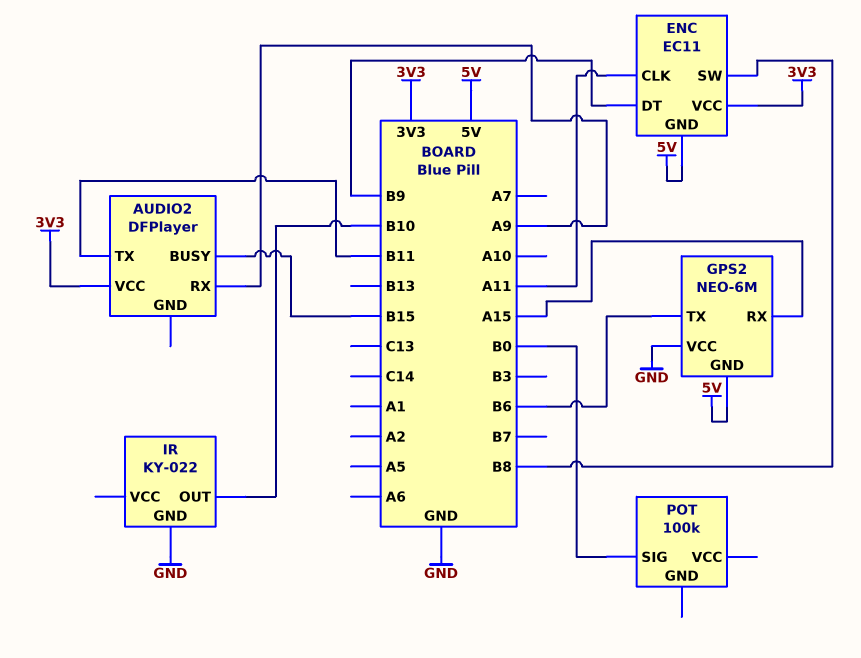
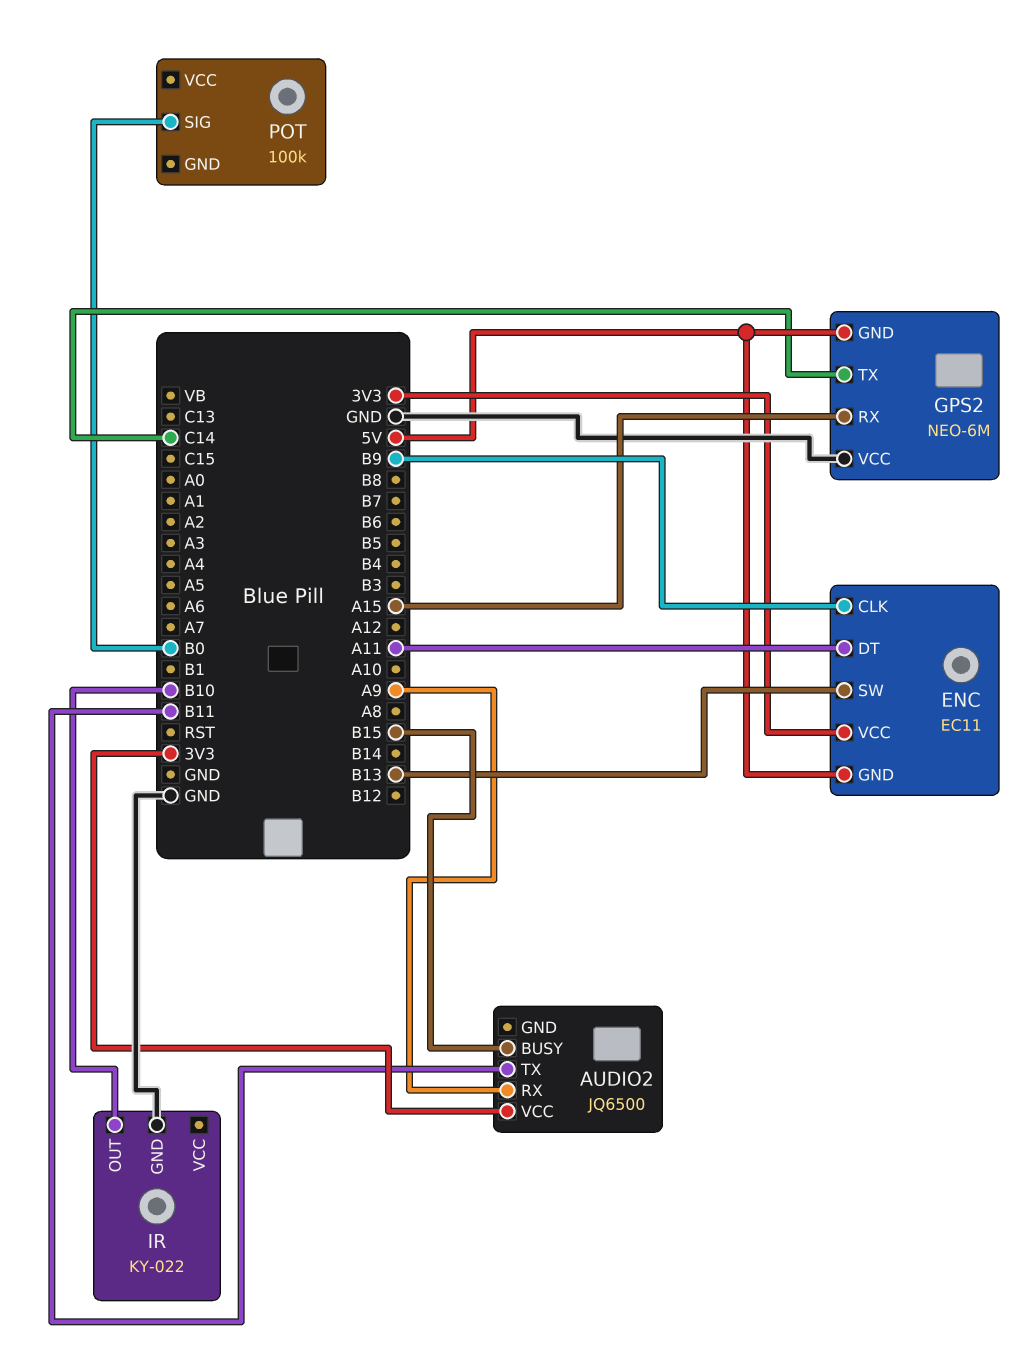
AUDIO2: DFPlayer -> JQ6500
ENC pin CLK: A11 -> B9
ENC pin DT: B9 -> A11
ENC pin SW: B8 -> B13
GPS2 pin TX: B6 -> C14

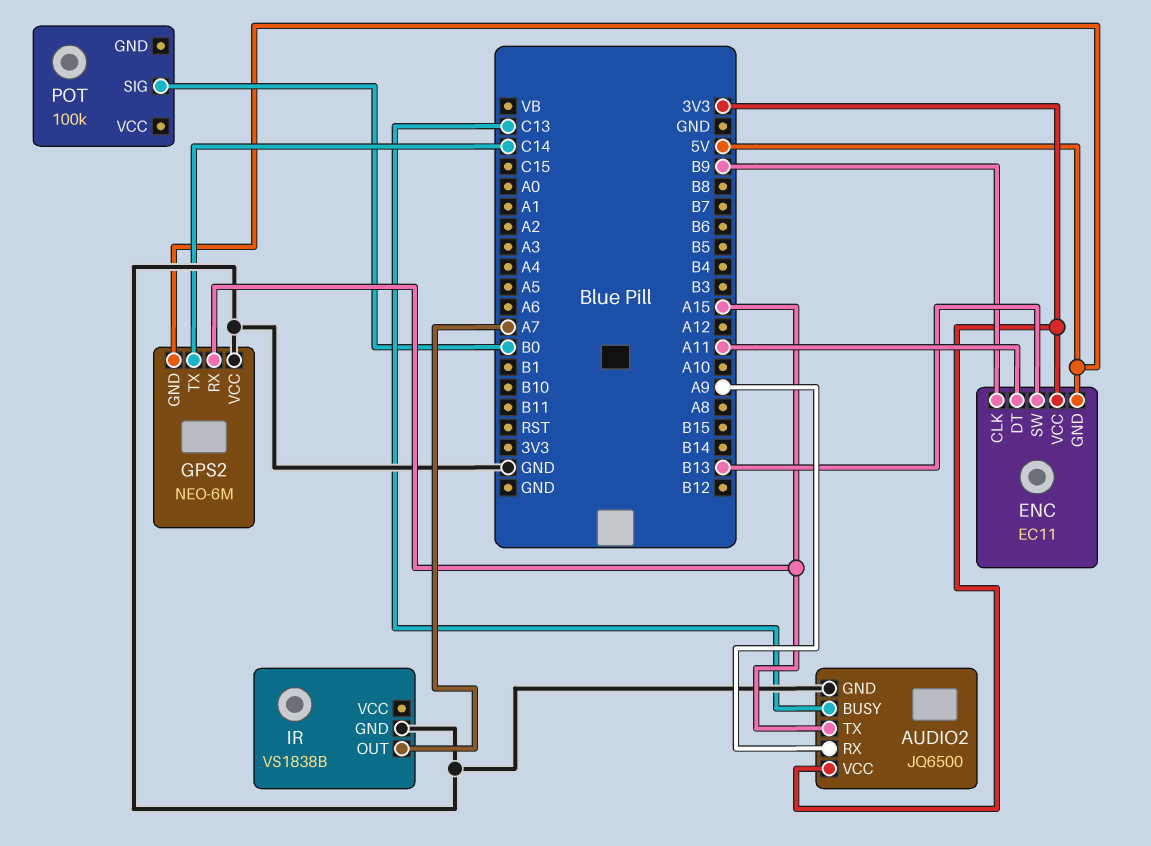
AUDIO2 pin BUSY: B15 -> C13
AUDIO2 pin GND: none -> GND
AUDIO2 pin TX: B11 -> A15
IR: KY-022 -> VS1838B
IR pin OUT: B10 -> A7

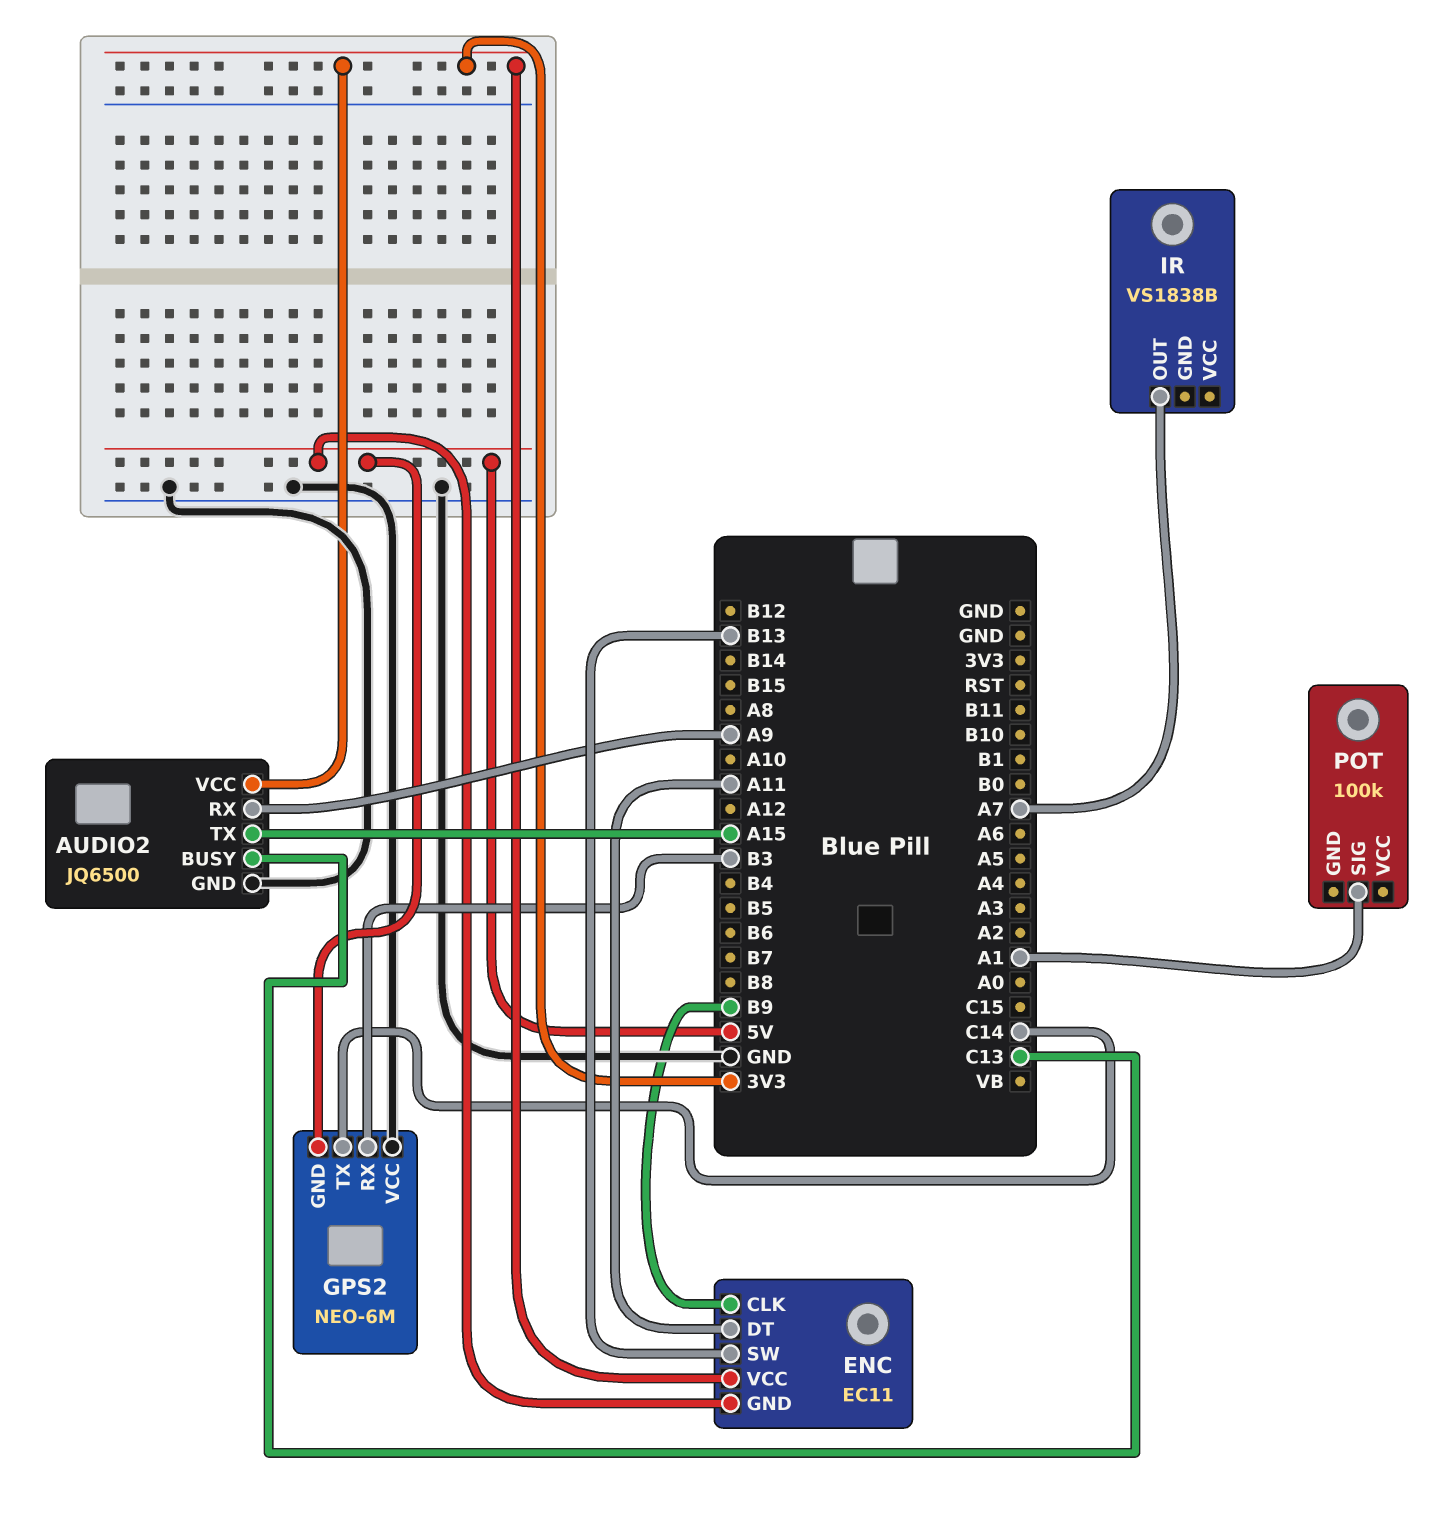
GPS2 pin RX: A15 -> B3
IR pin GND: GND -> none
POT pin SIG: B0 -> A1

